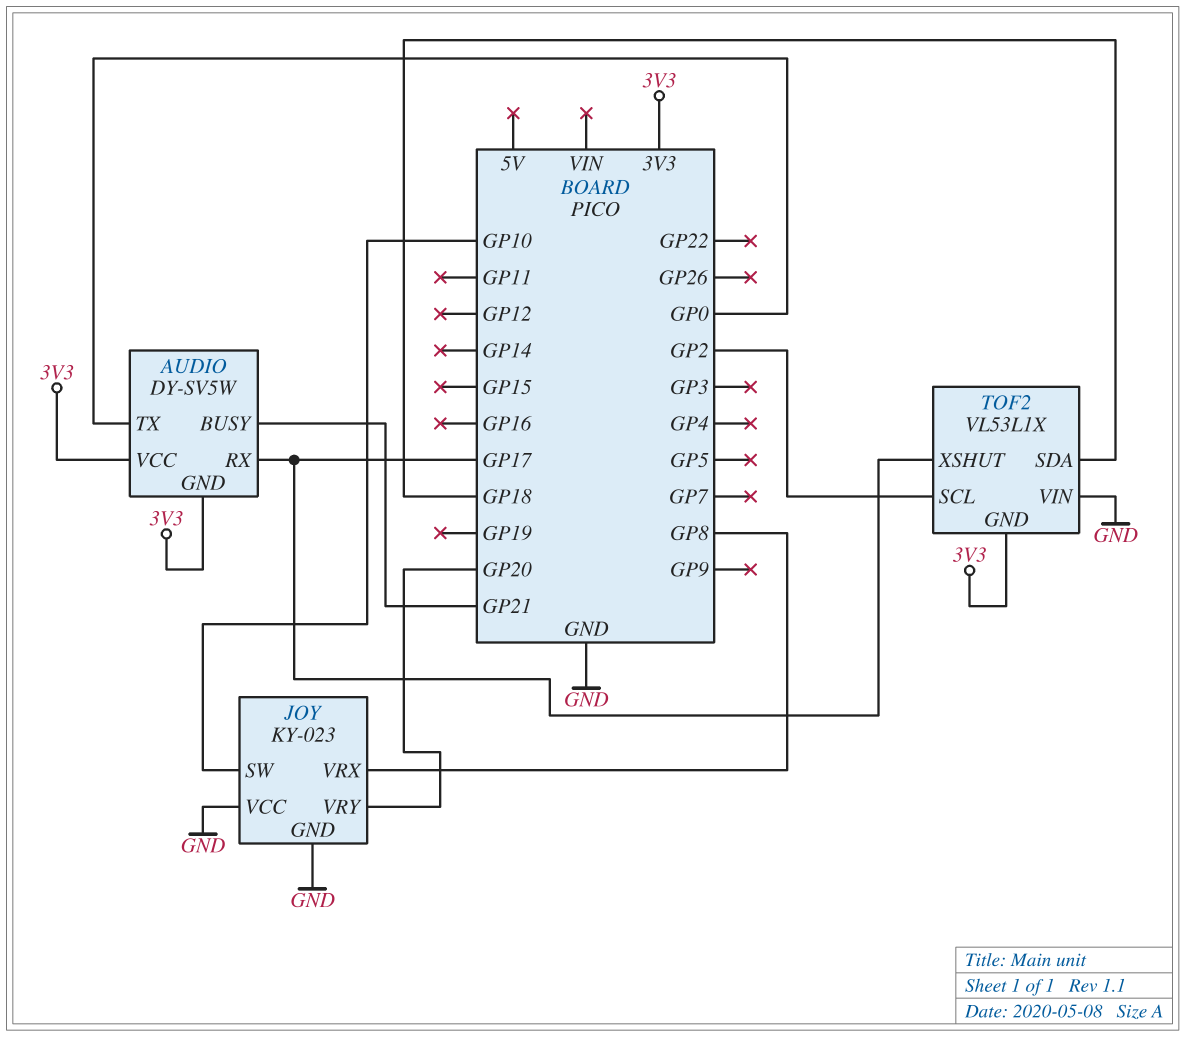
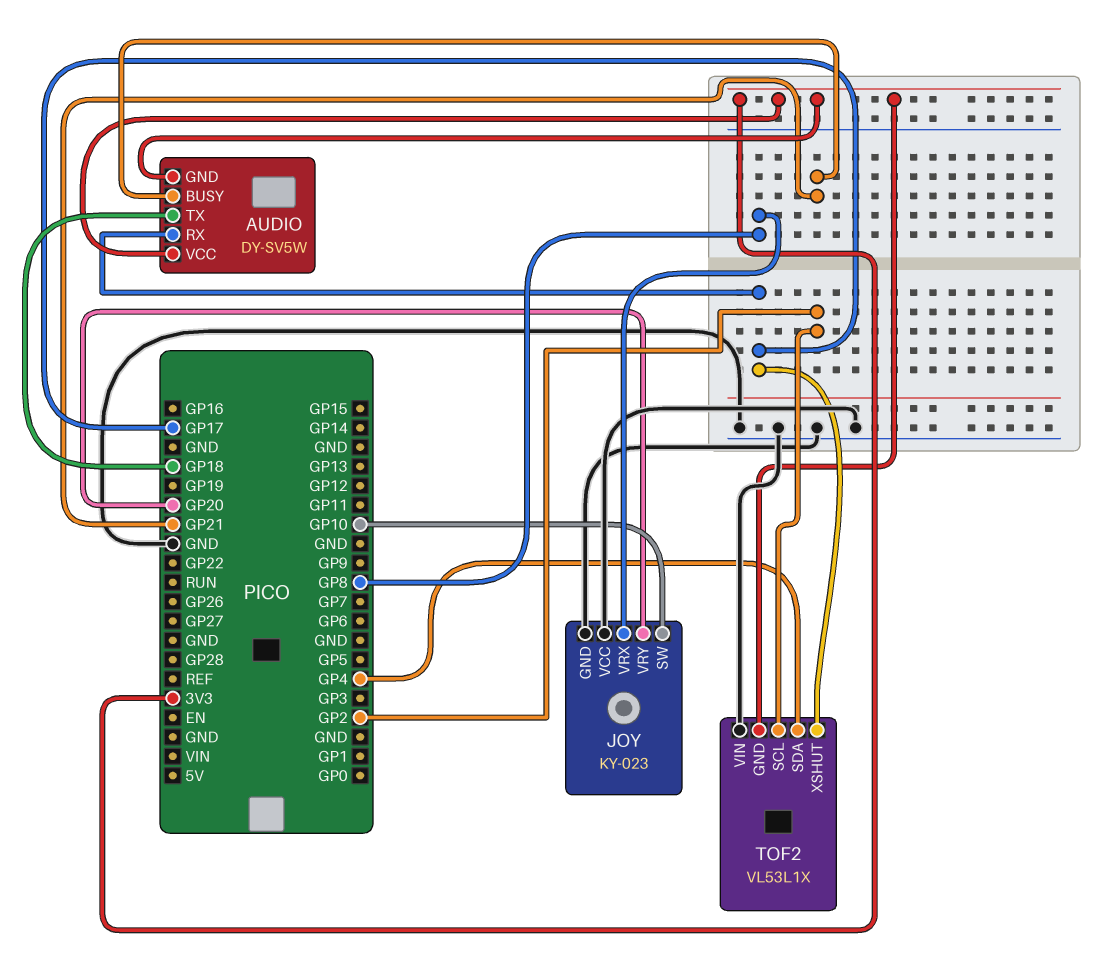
AUDIO pin TX: GP0 -> GP18
TOF2 pin SDA: GP18 -> GP4

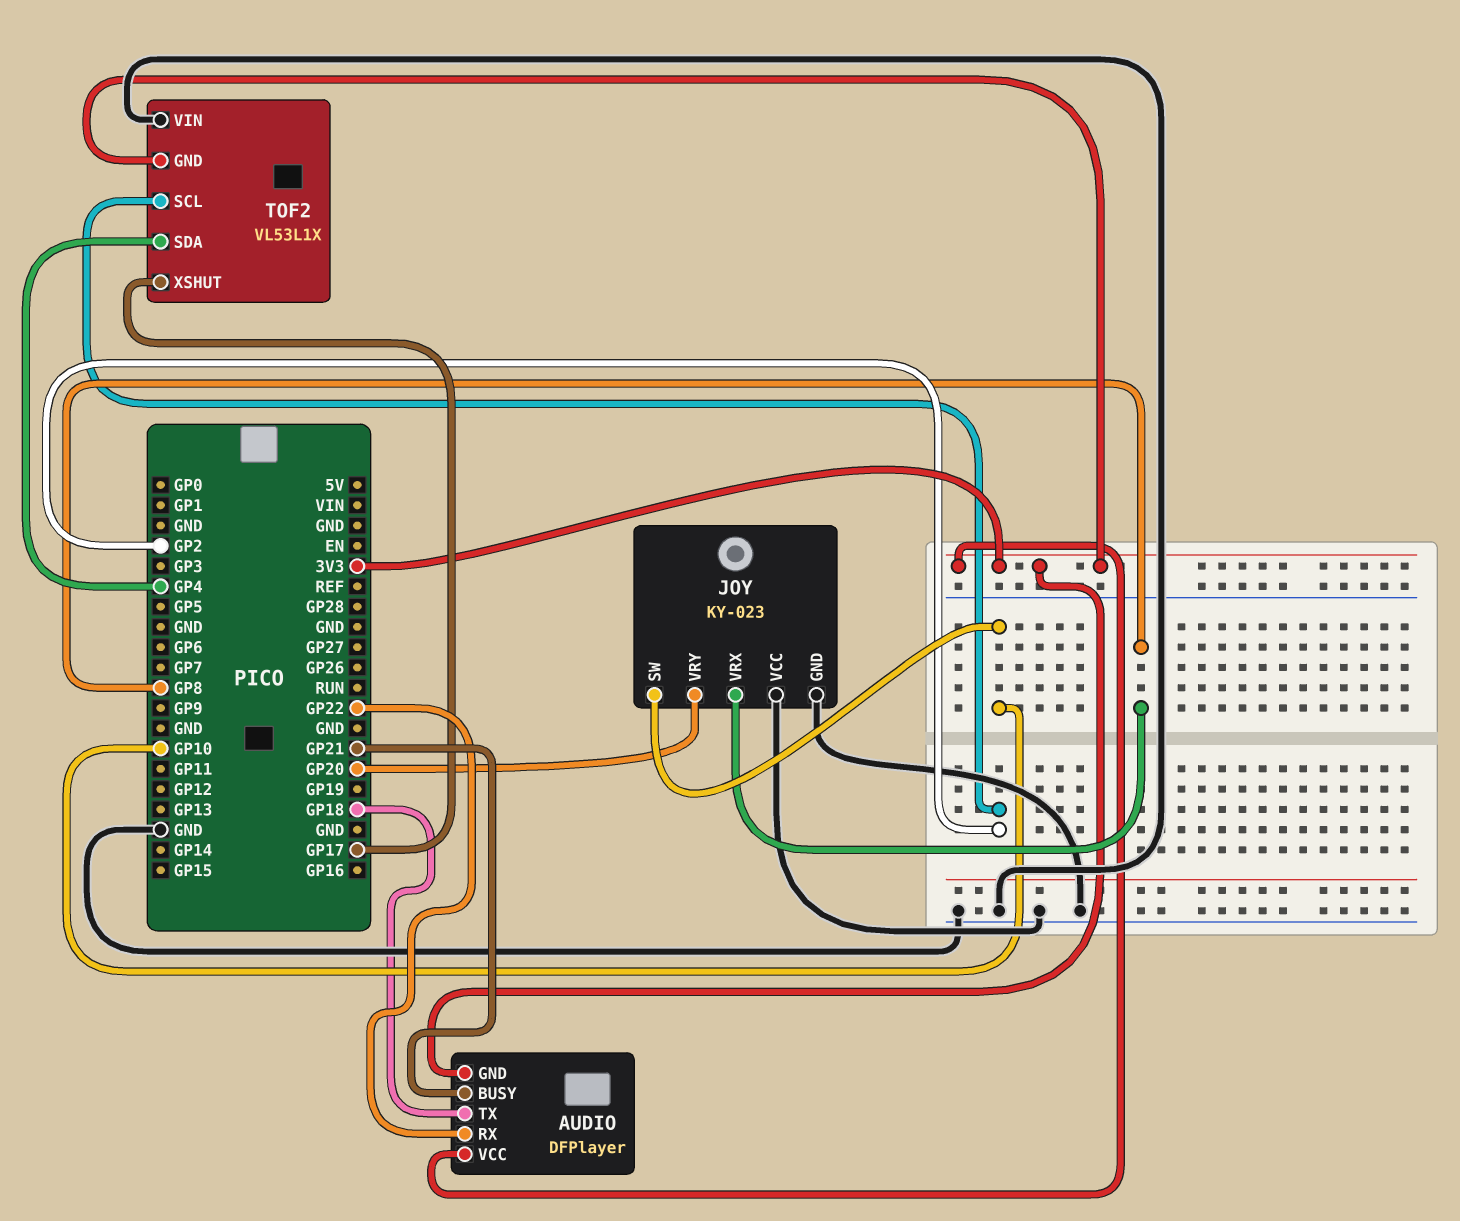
AUDIO: DY-SV5W -> DFPlayer
AUDIO pin RX: GP17 -> GP22

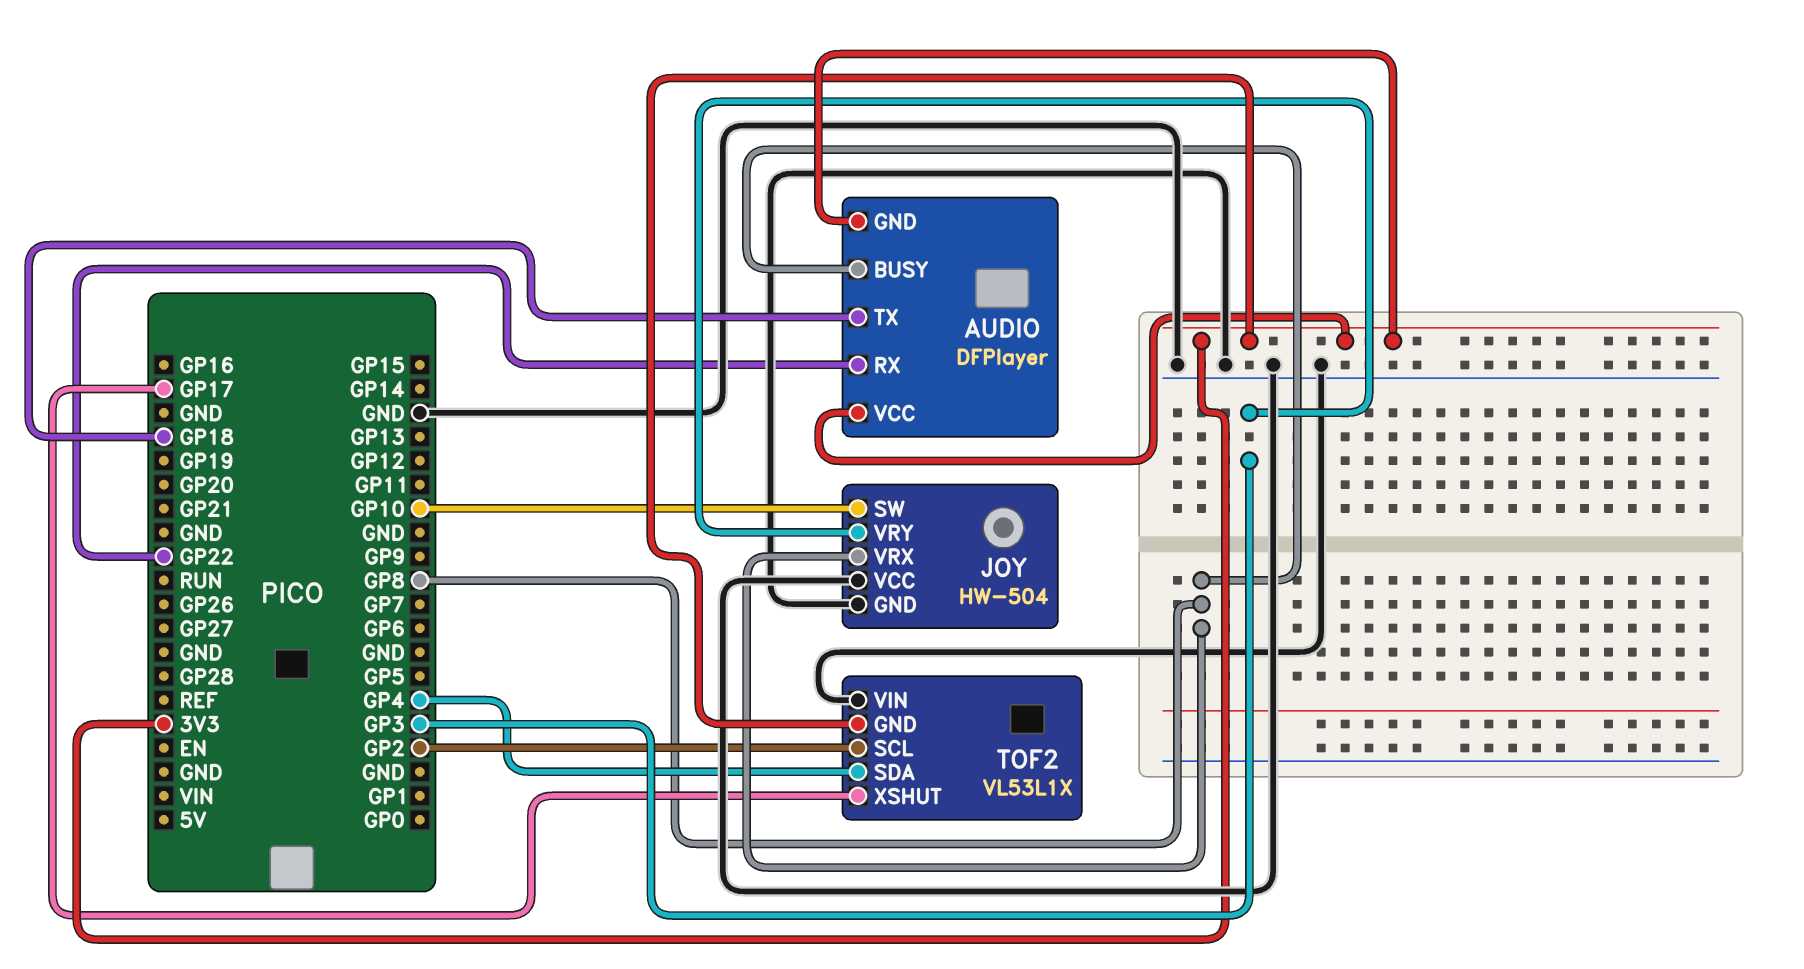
AUDIO pin BUSY: GP21 -> GP8
JOY: KY-023 -> HW-504
JOY pin VRY: GP20 -> GP3

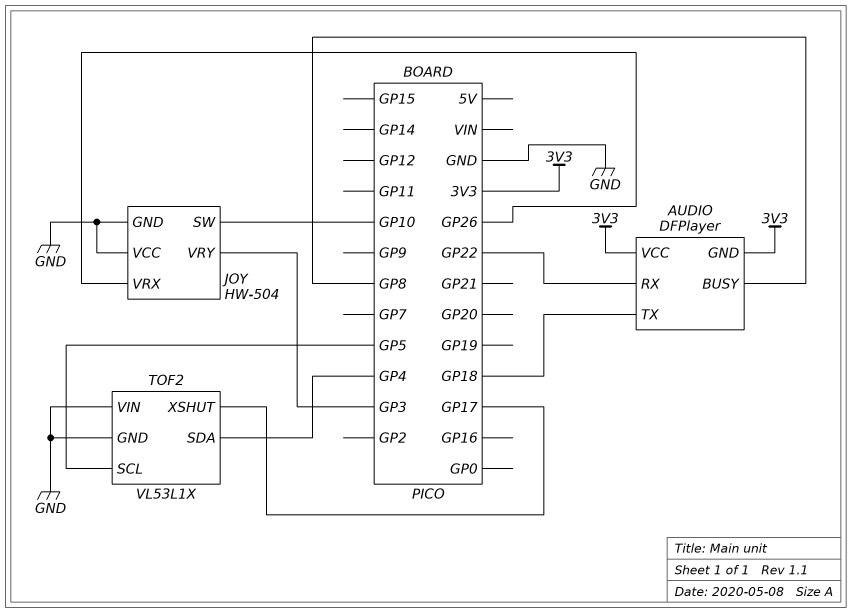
JOY pin VRX: GP8 -> GP26
TOF2 pin GND: 3V3 -> GND
TOF2 pin SCL: GP2 -> GP5

